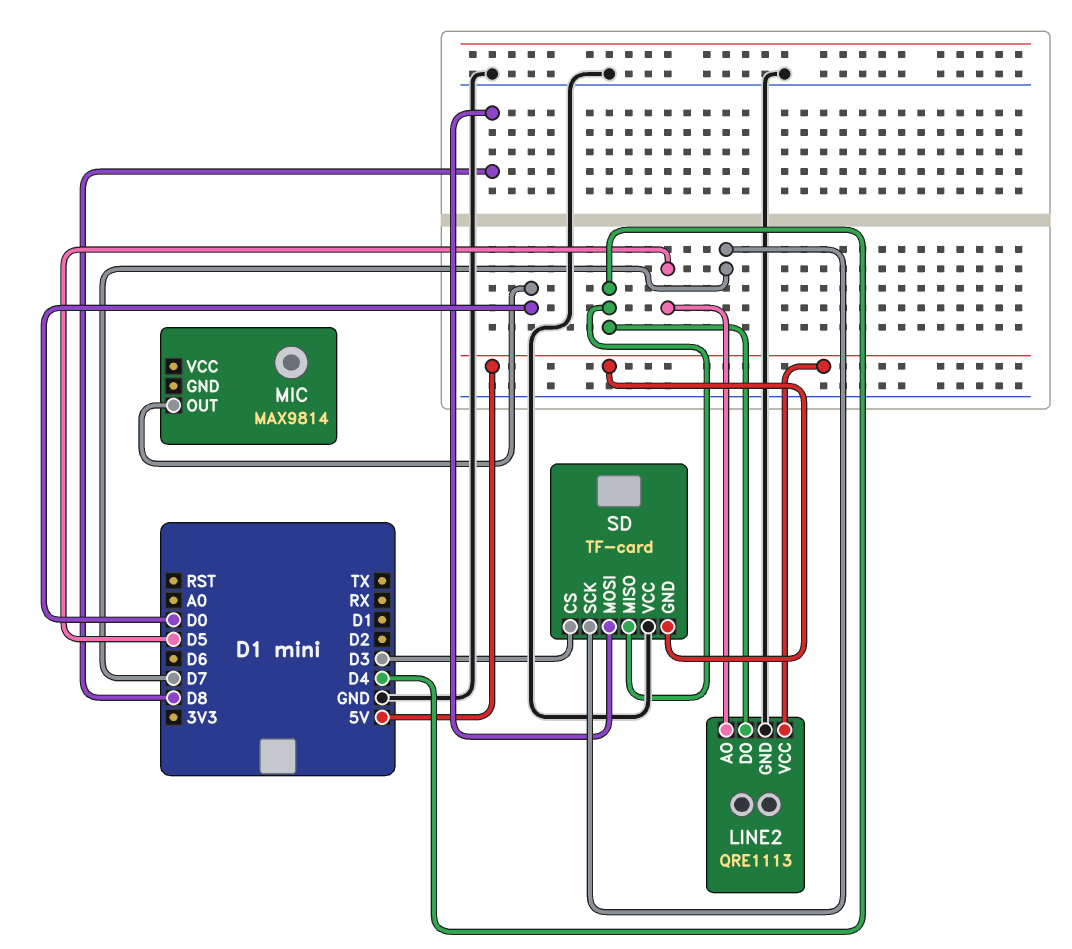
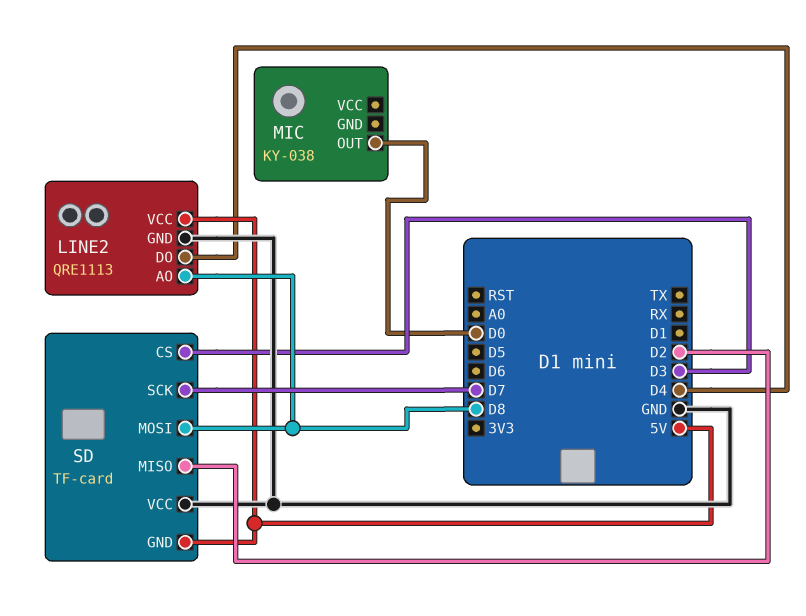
LINE2 pin AO: D5 -> D8
MIC: MAX9814 -> KY-038
SD pin MISO: D4 -> D2

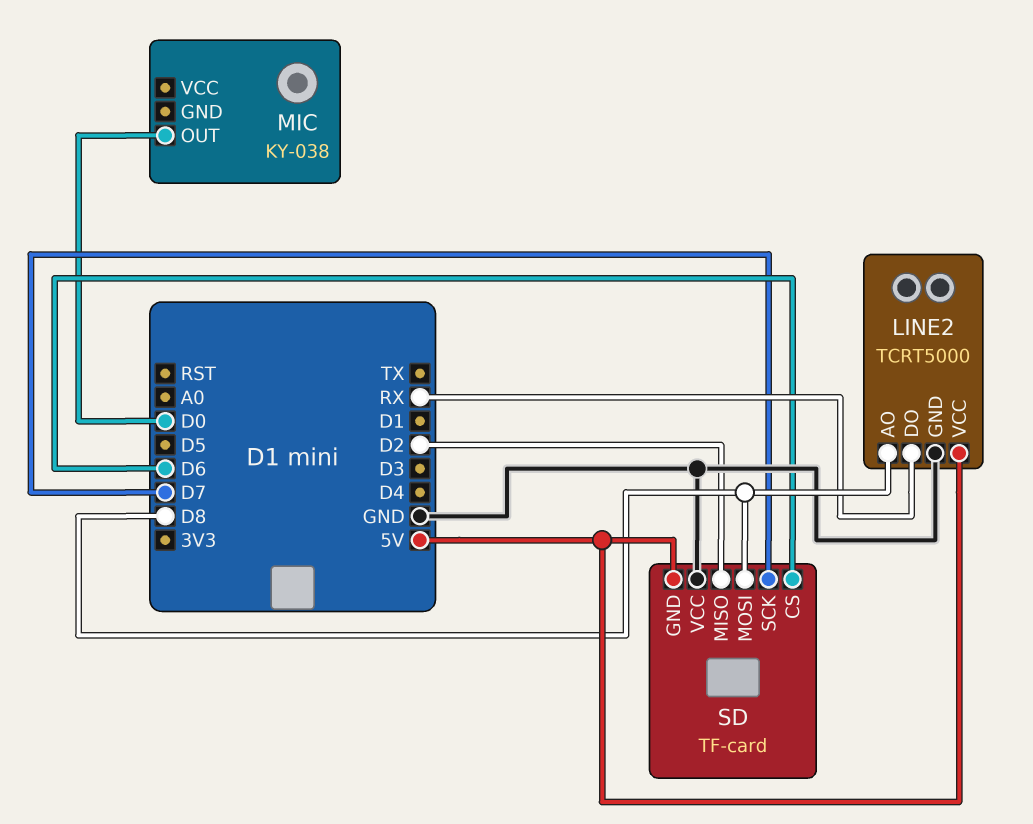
LINE2: QRE1113 -> TCRT5000
LINE2 pin DO: D4 -> RX
SD pin CS: D3 -> D6

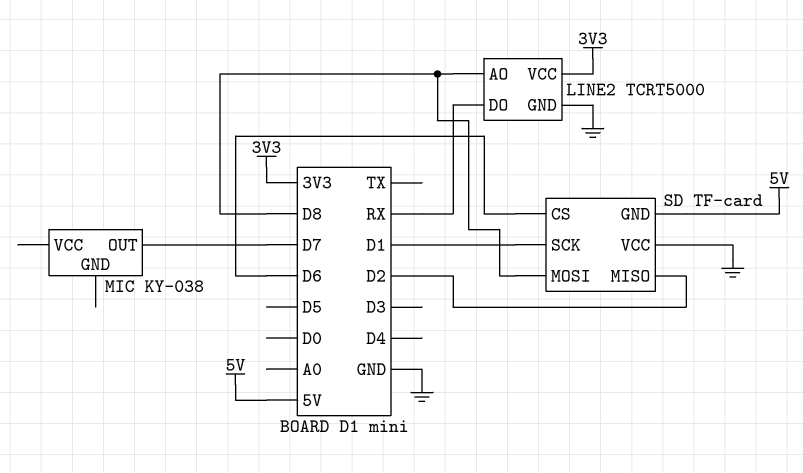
LINE2 pin VCC: 5V -> 3V3
MIC pin OUT: D0 -> D7
SD pin SCK: D7 -> D1

